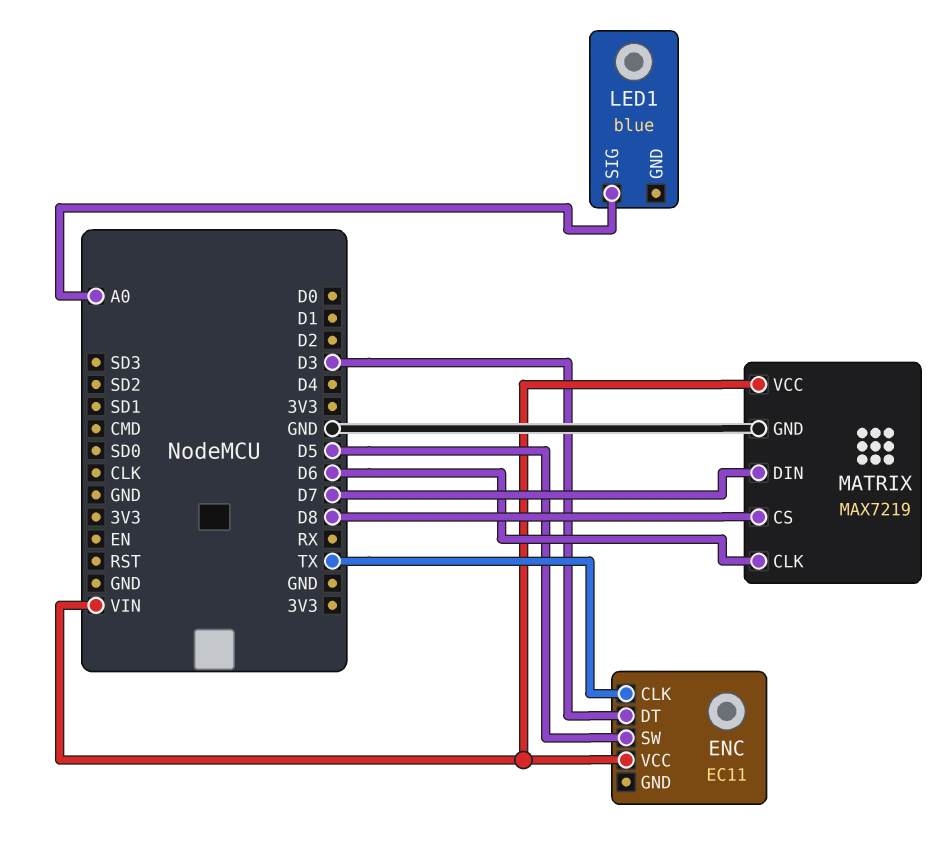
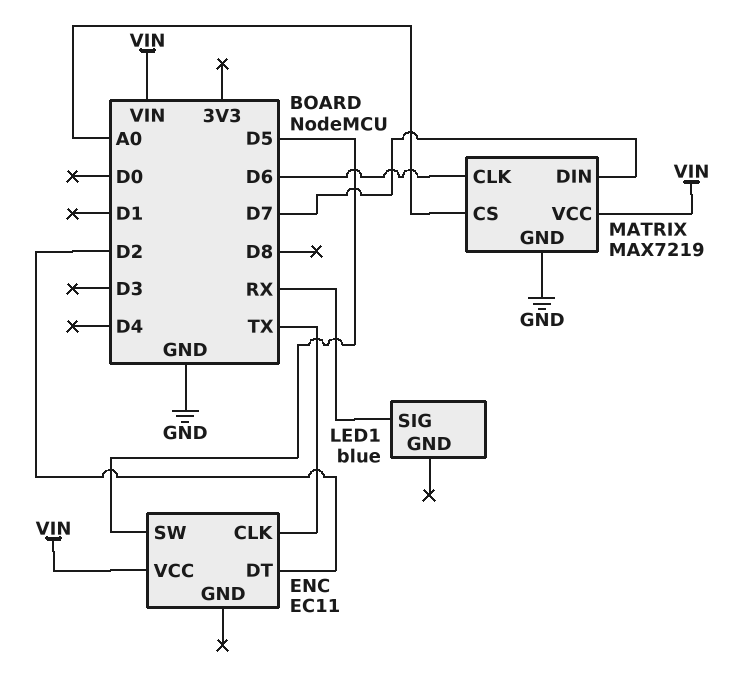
ENC pin DT: D3 -> D2
LED1 pin SIG: A0 -> RX
MATRIX pin CS: D8 -> A0

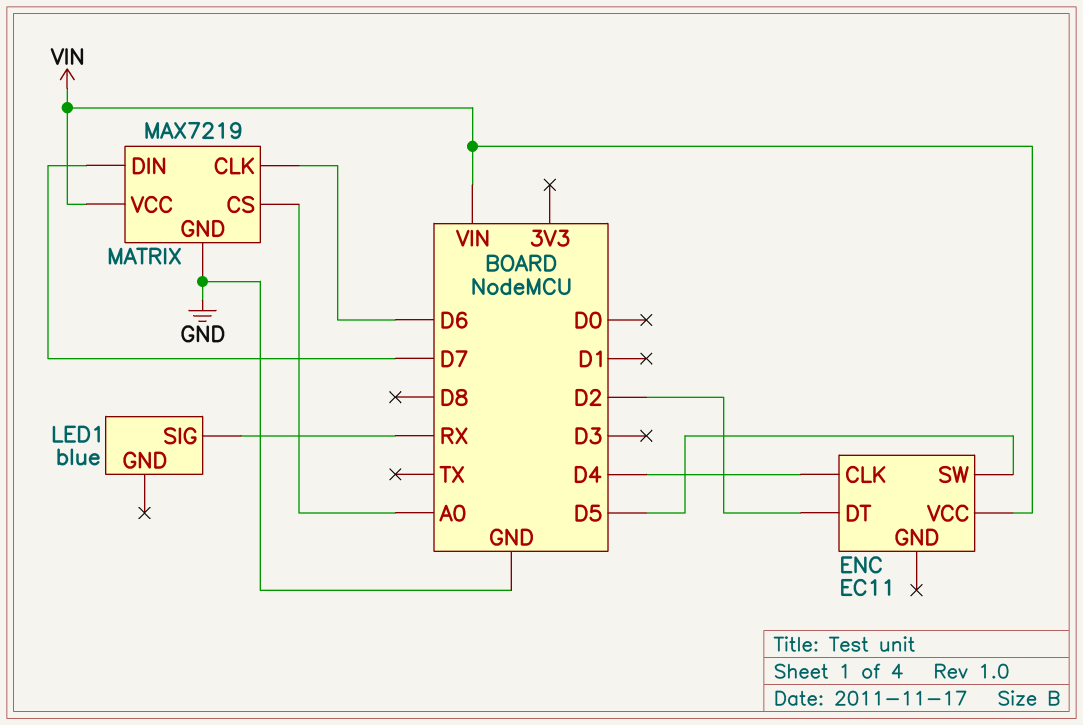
ENC pin CLK: TX -> D4

